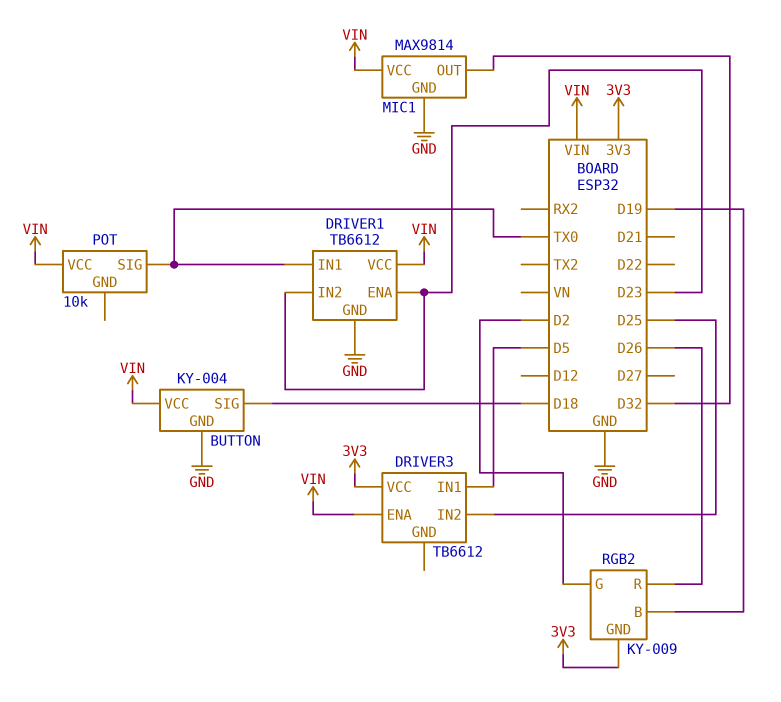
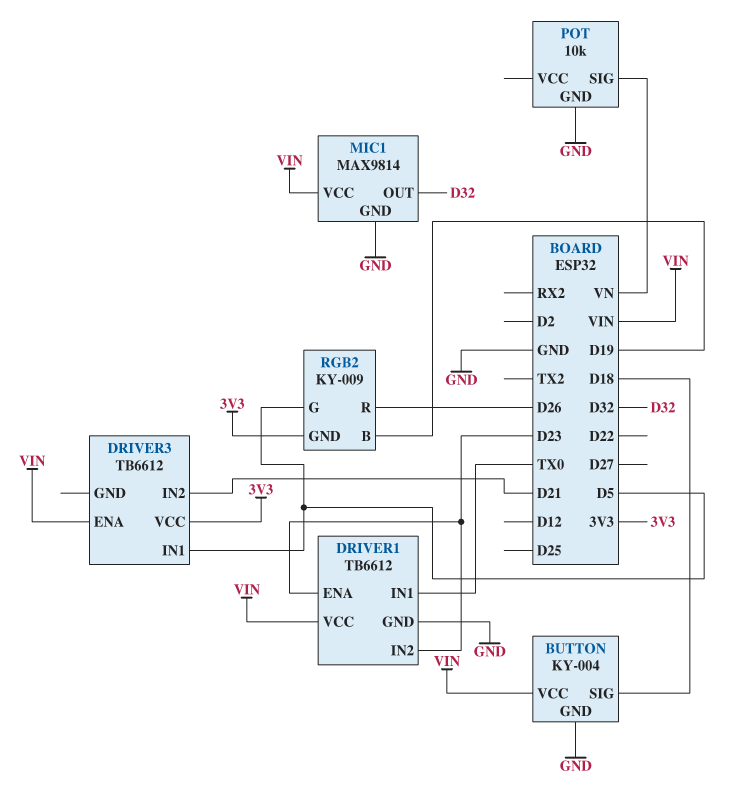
DRIVER3 pin IN2: D25 -> D21
POT pin GND: none -> GND
POT pin SIG: TX0 -> VN
POT pin VCC: VIN -> none
RGB2 pin G: D2 -> D5

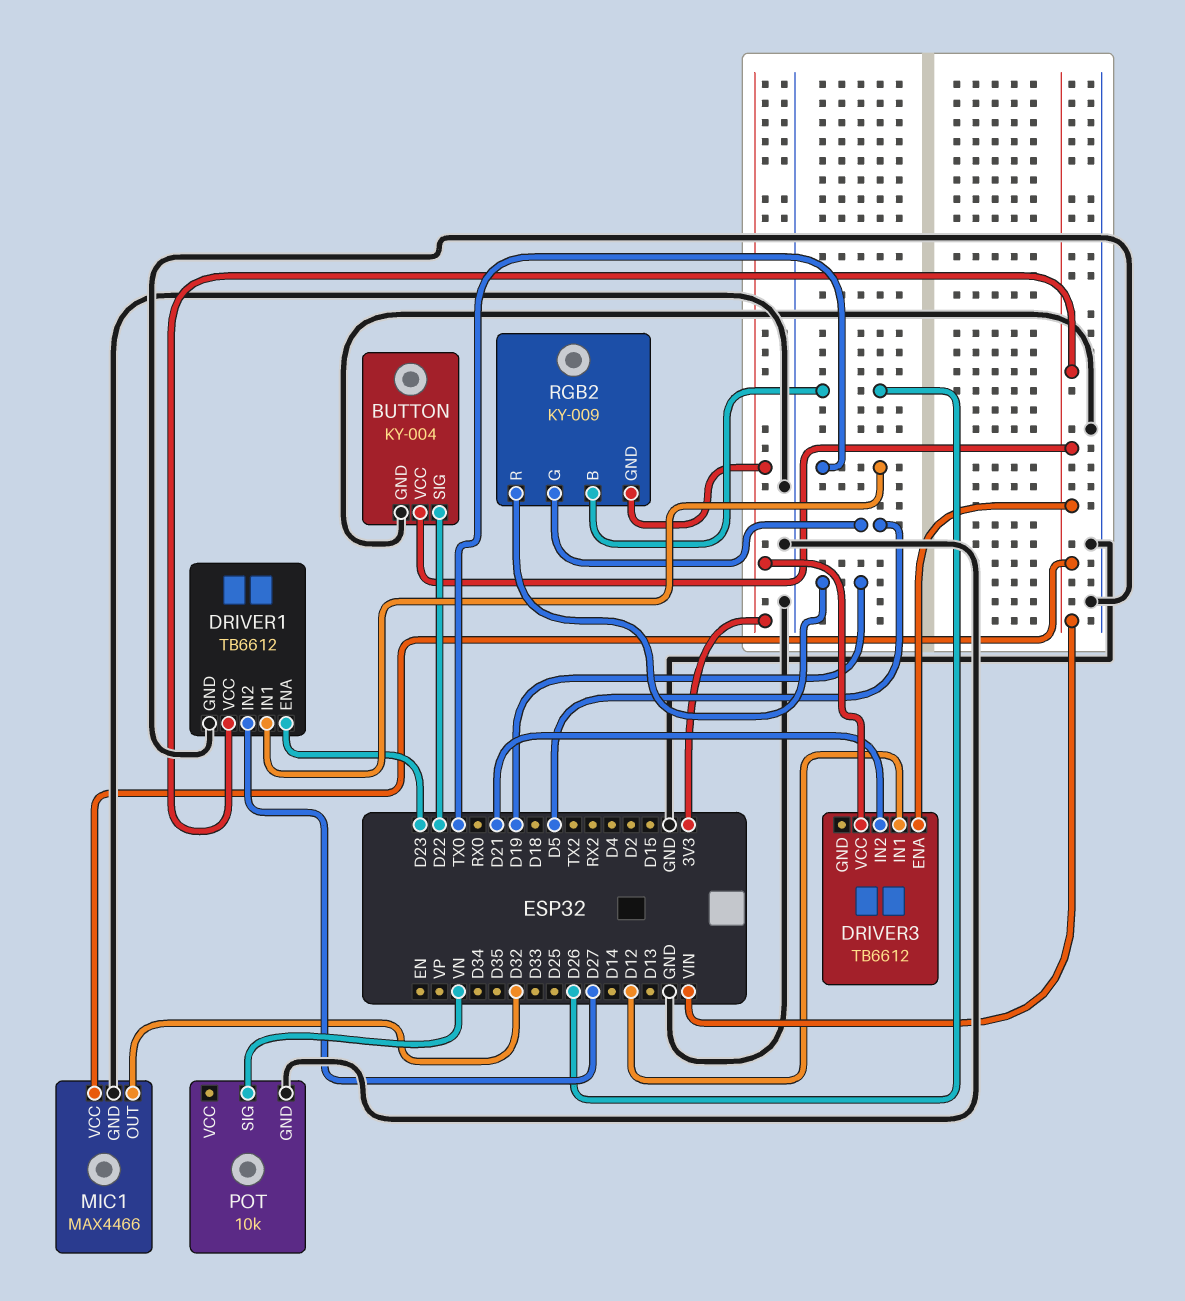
BUTTON pin SIG: D18 -> D22
DRIVER1 pin IN2: D23 -> D27
DRIVER3 pin IN1: D5 -> D12
MIC1: MAX9814 -> MAX4466
RGB2 pin B: D19 -> D26
RGB2 pin R: D26 -> D19

